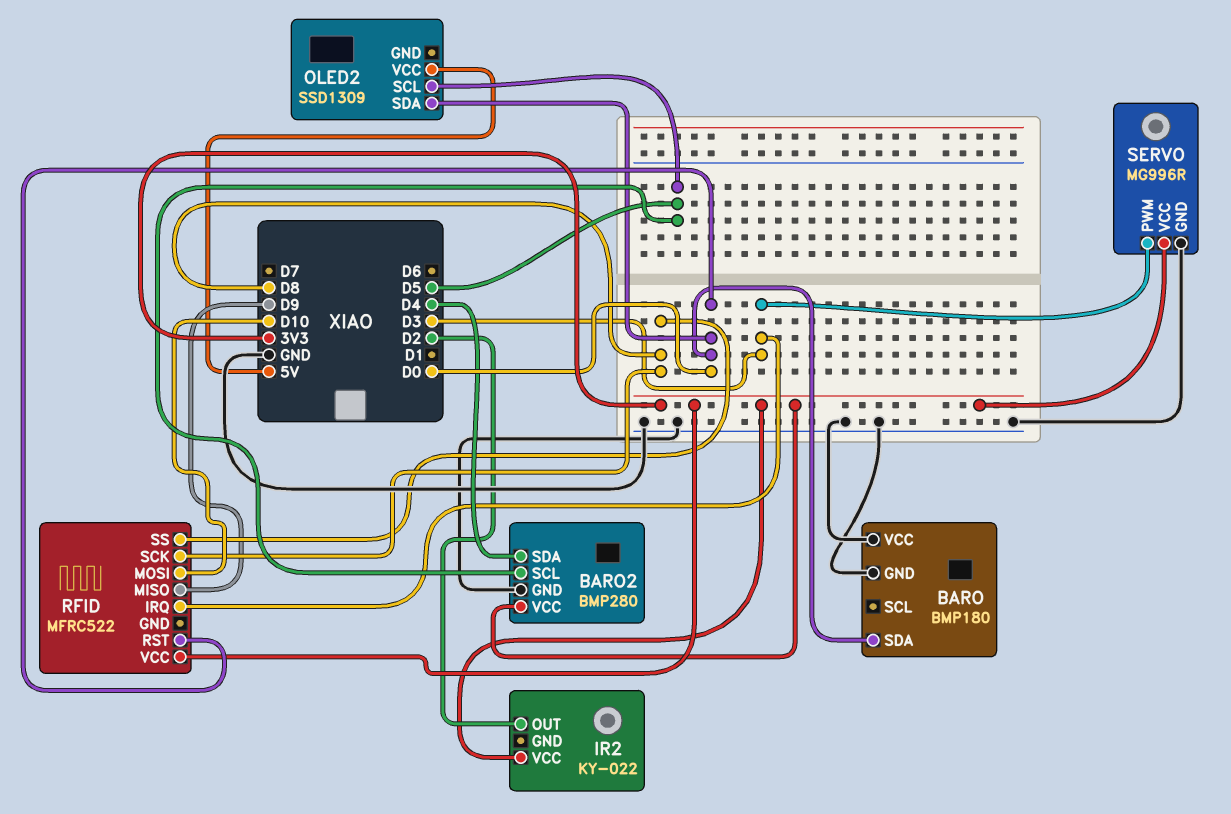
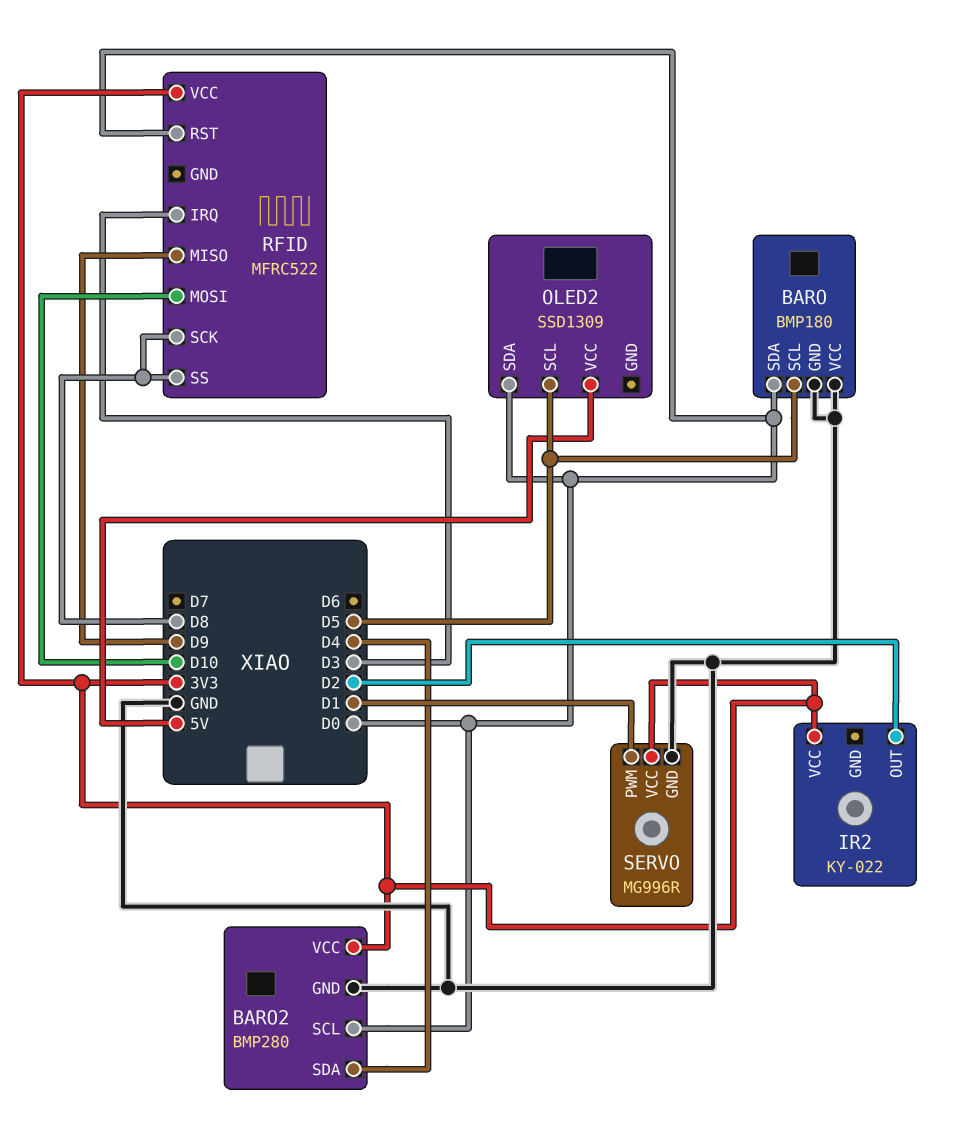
BARO pin SCL: none -> D5
BARO2 pin SCL: D5 -> D0
SERVO pin PWM: D3 -> D1

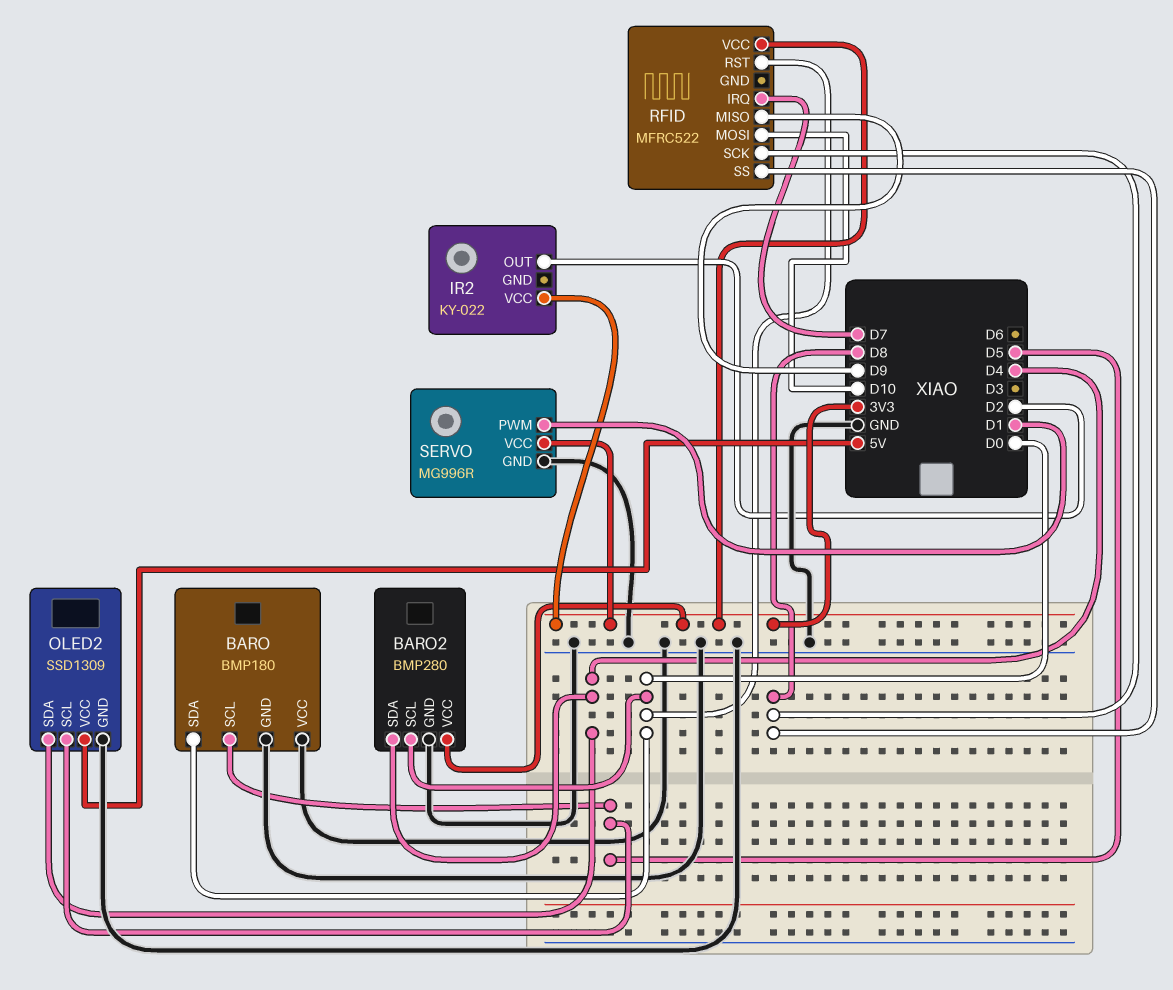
OLED2 pin GND: none -> GND
OLED2 pin SDA: D0 -> D4
RFID pin IRQ: D3 -> D7

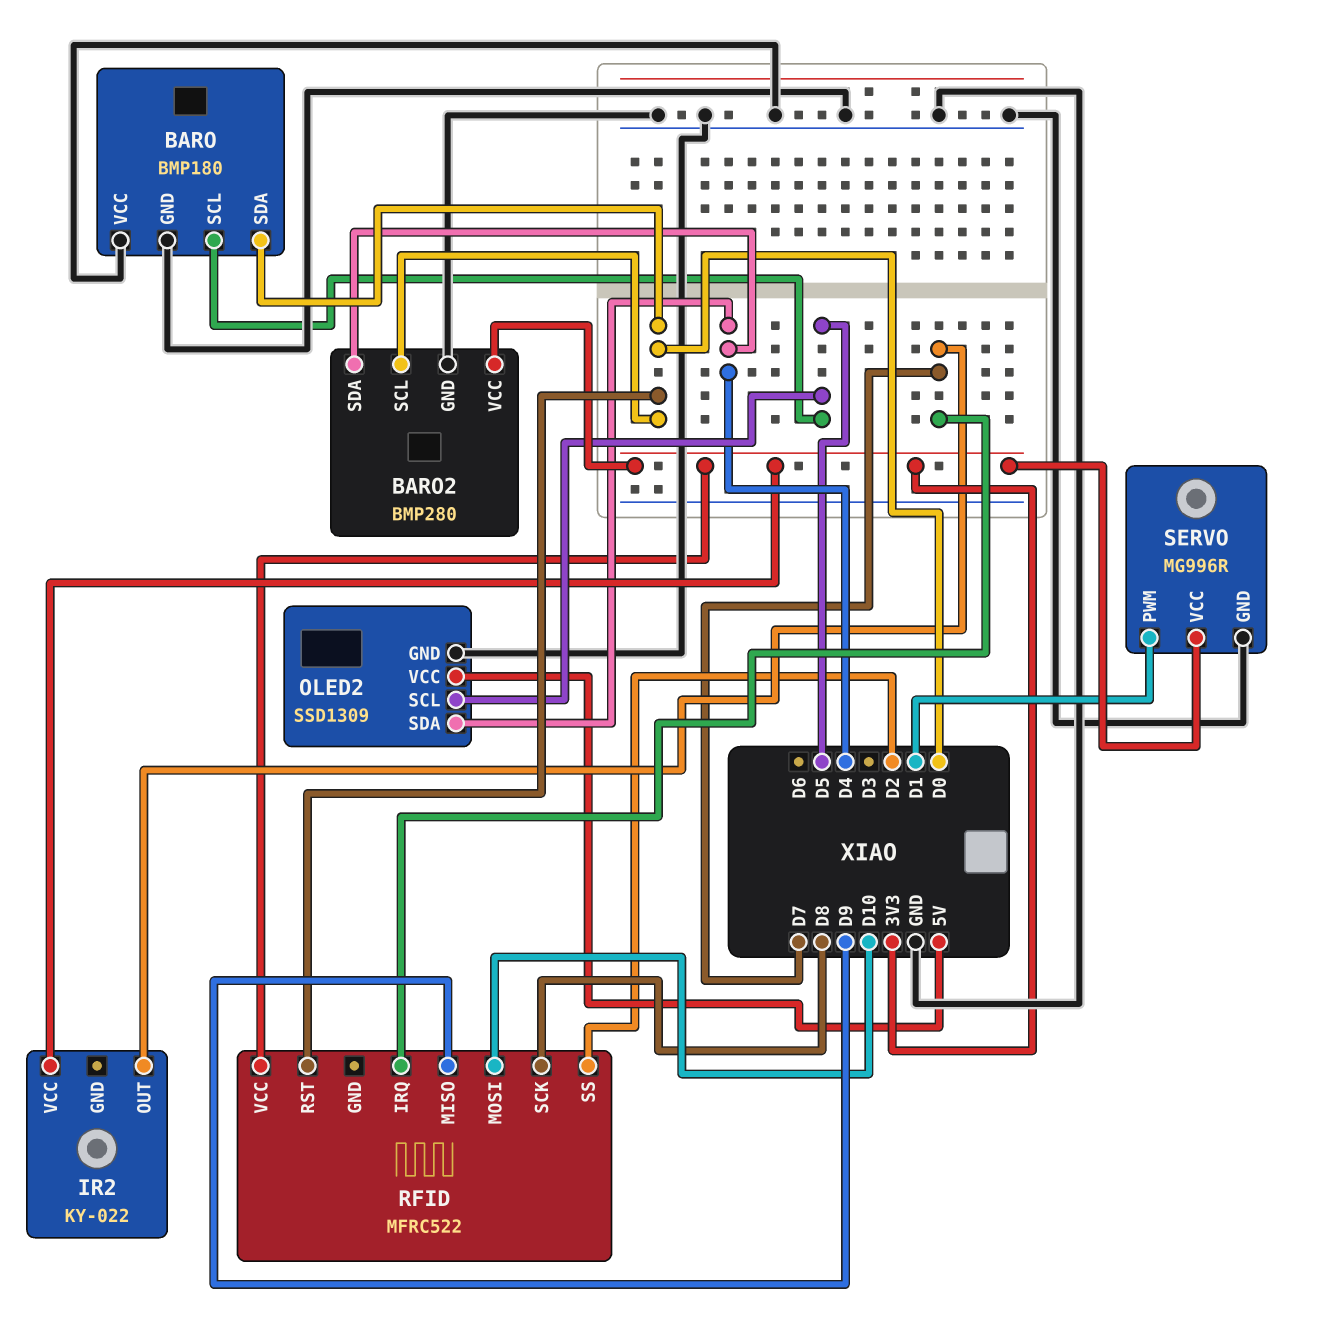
IR2 pin OUT: D2 -> D7
RFID pin SS: D8 -> D2

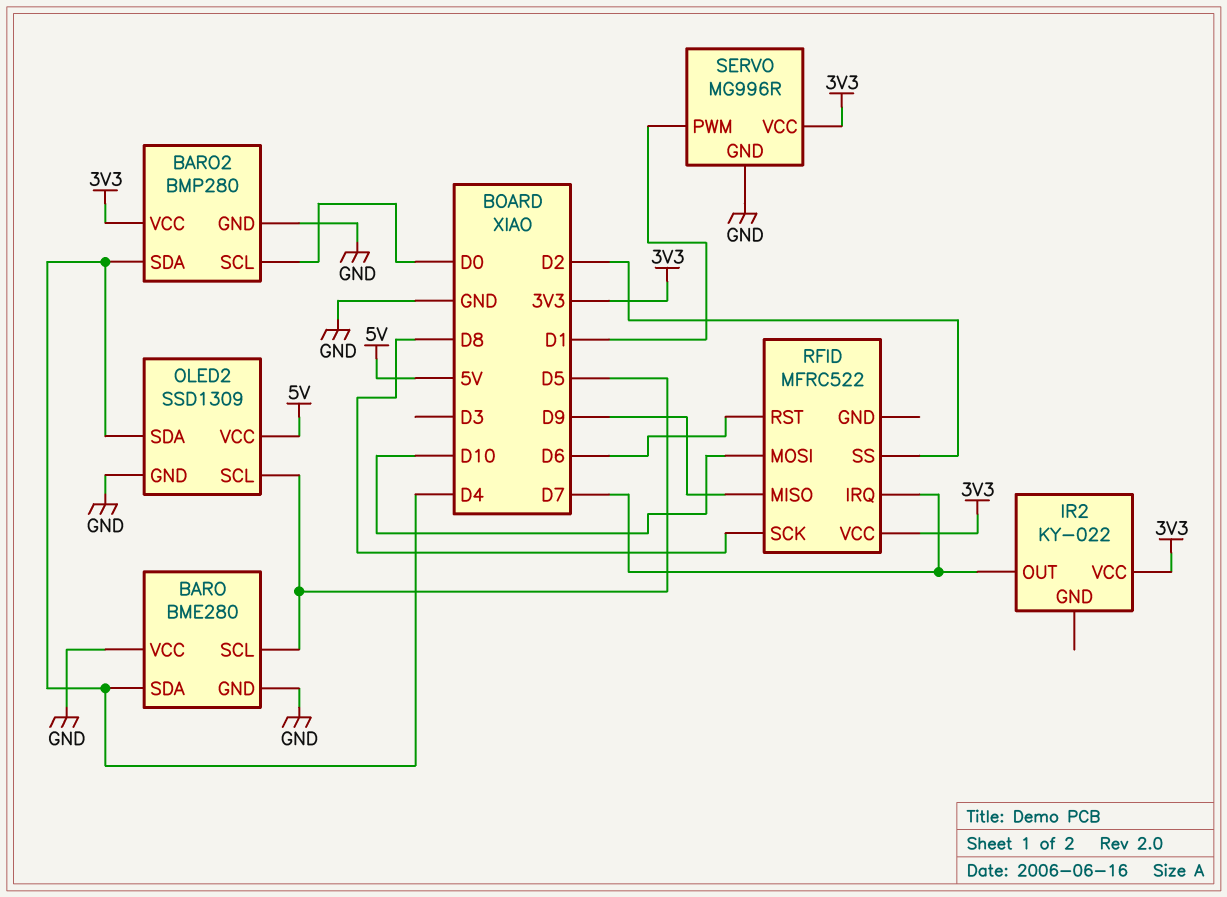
BARO: BMP180 -> BME280
BARO pin SDA: D0 -> D4
RFID pin RST: D0 -> D6

